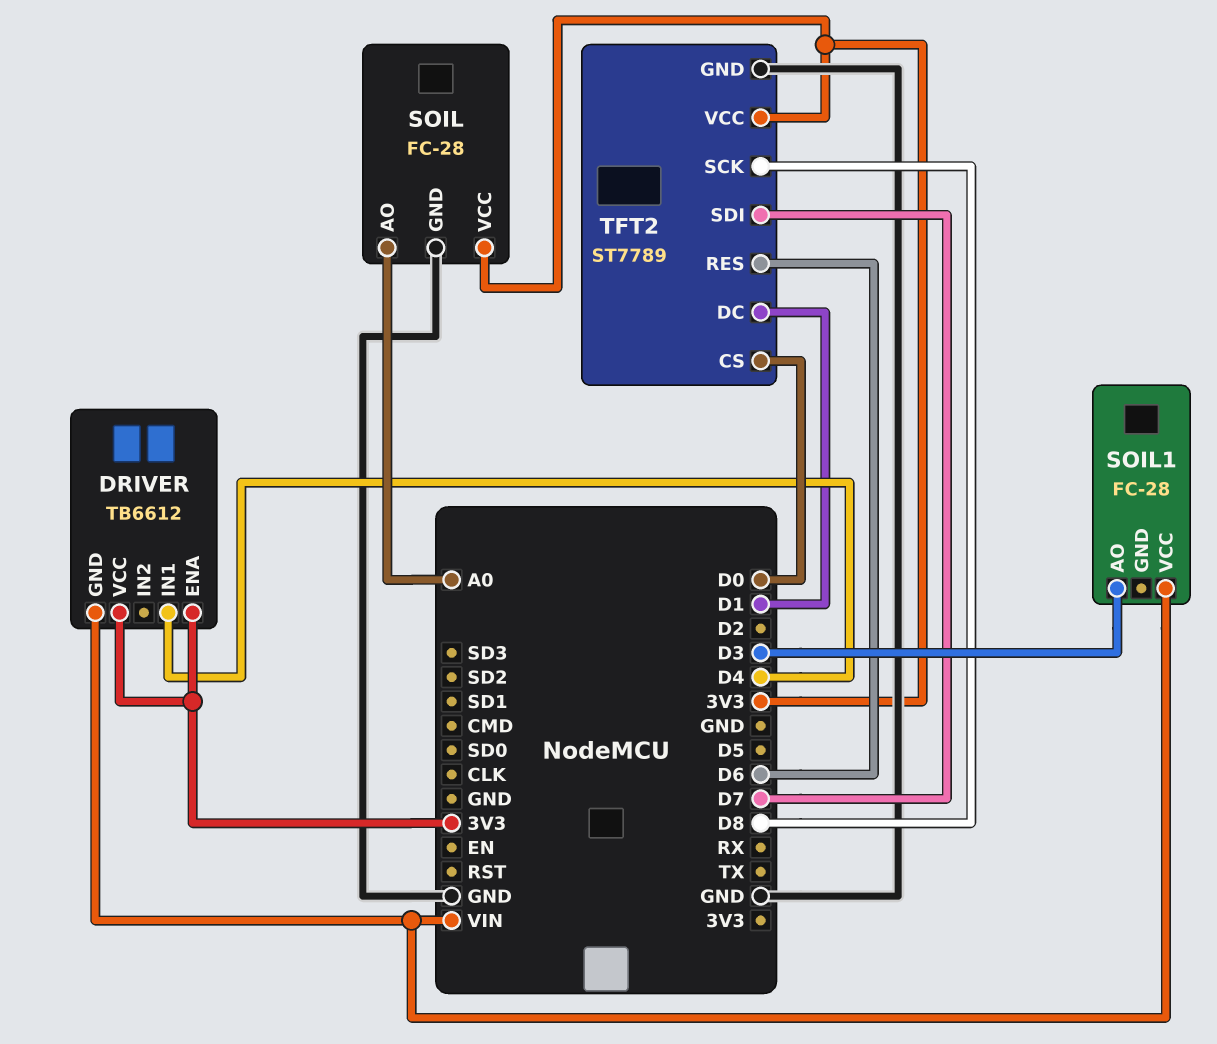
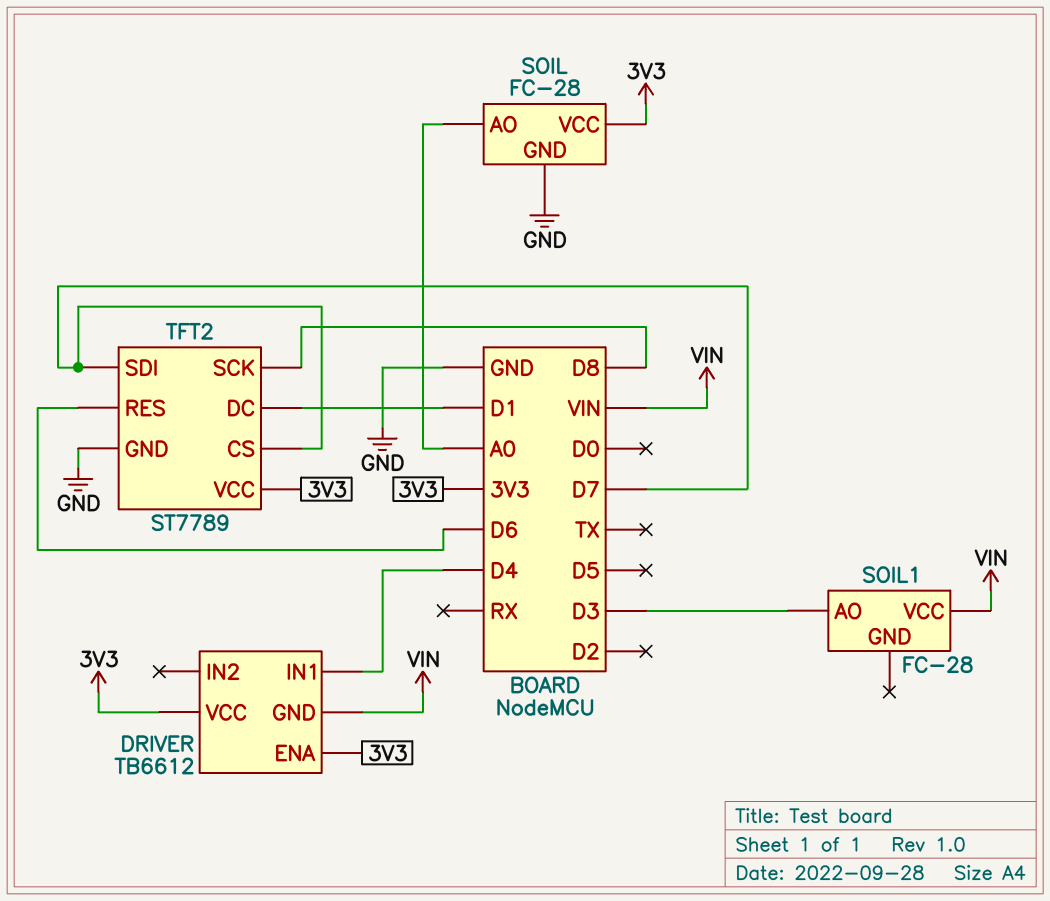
TFT2 pin CS: D0 -> D7

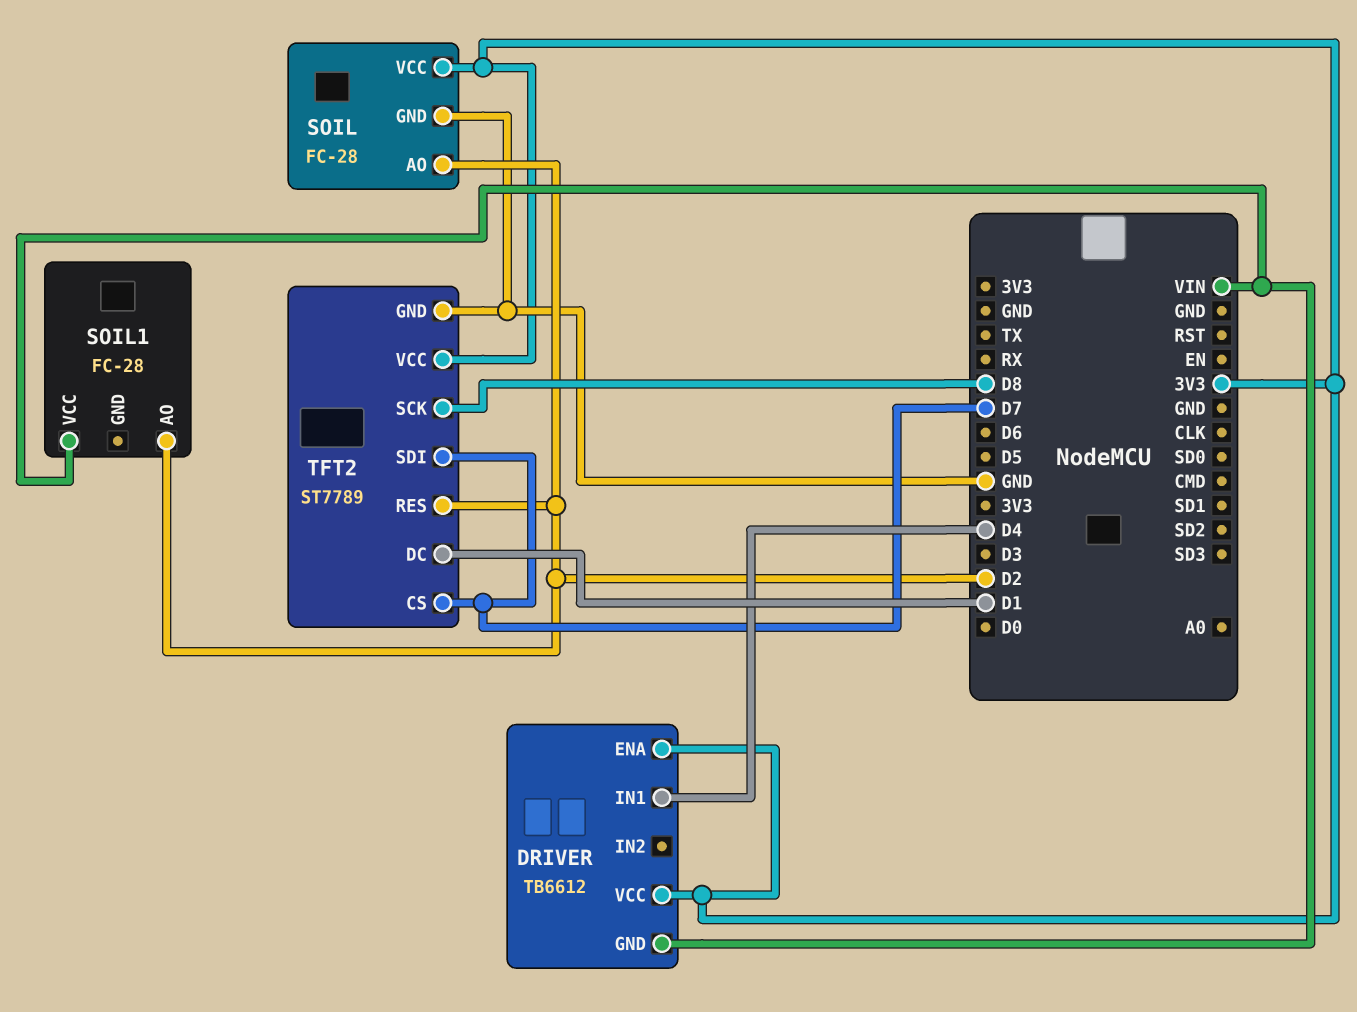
SOIL pin AO: A0 -> D2
SOIL1 pin AO: D3 -> D2
TFT2 pin RES: D6 -> D2

